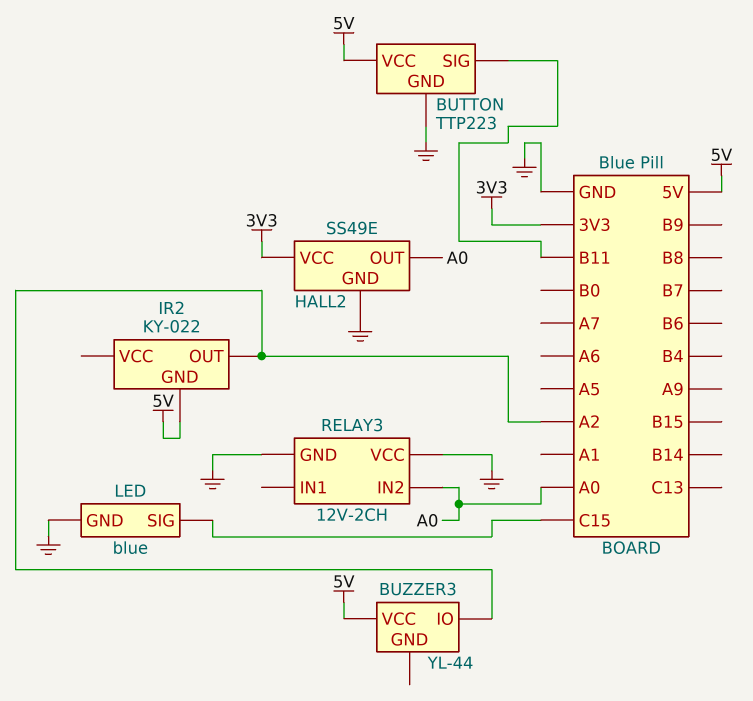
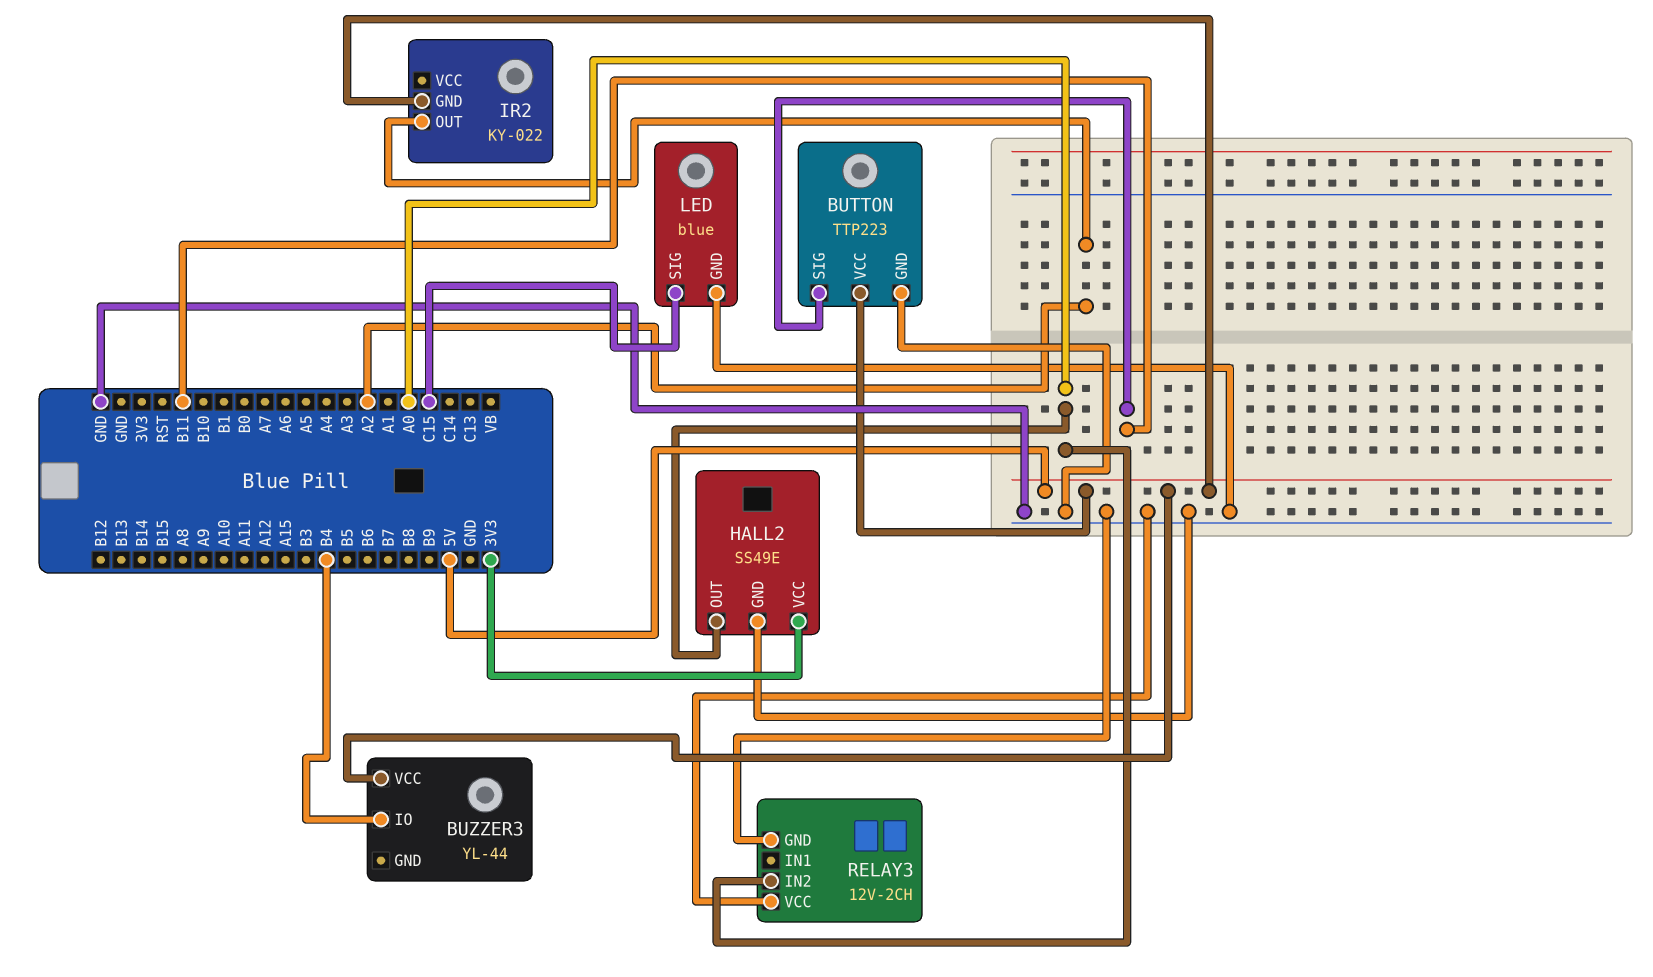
BUZZER3 pin IO: A2 -> B4

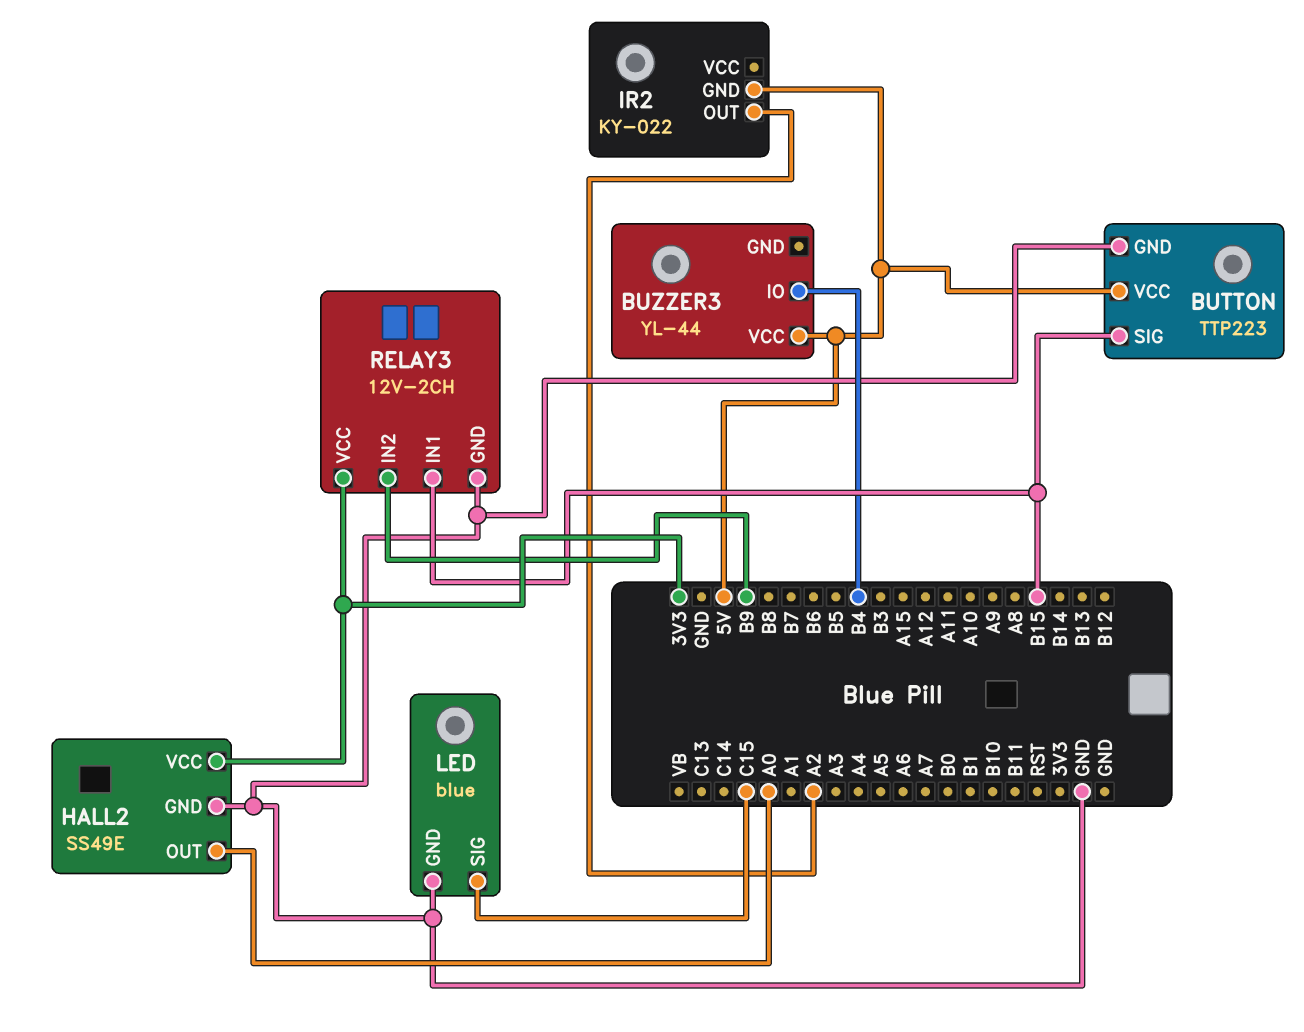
BUTTON pin SIG: B11 -> B15
RELAY3 pin IN1: none -> B15
RELAY3 pin IN2: A0 -> B9
RELAY3 pin VCC: GND -> 3V3

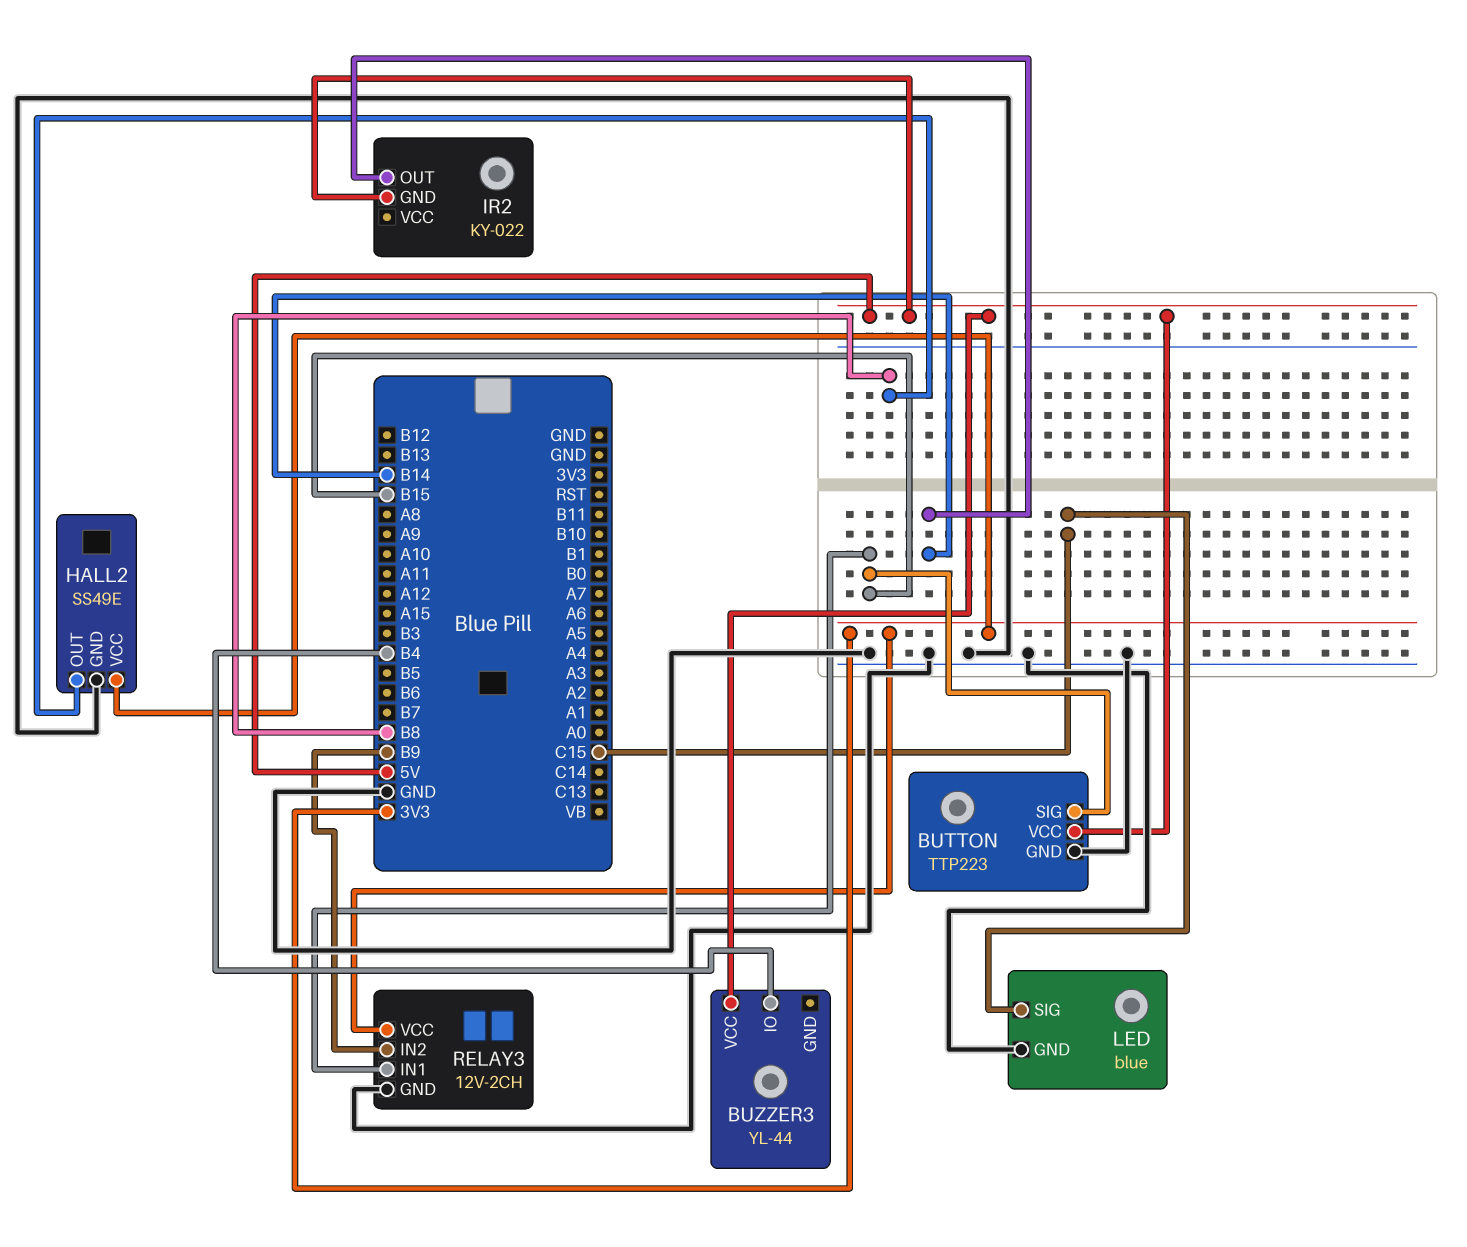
HALL2 pin OUT: A0 -> B8
IR2 pin OUT: A2 -> B14

